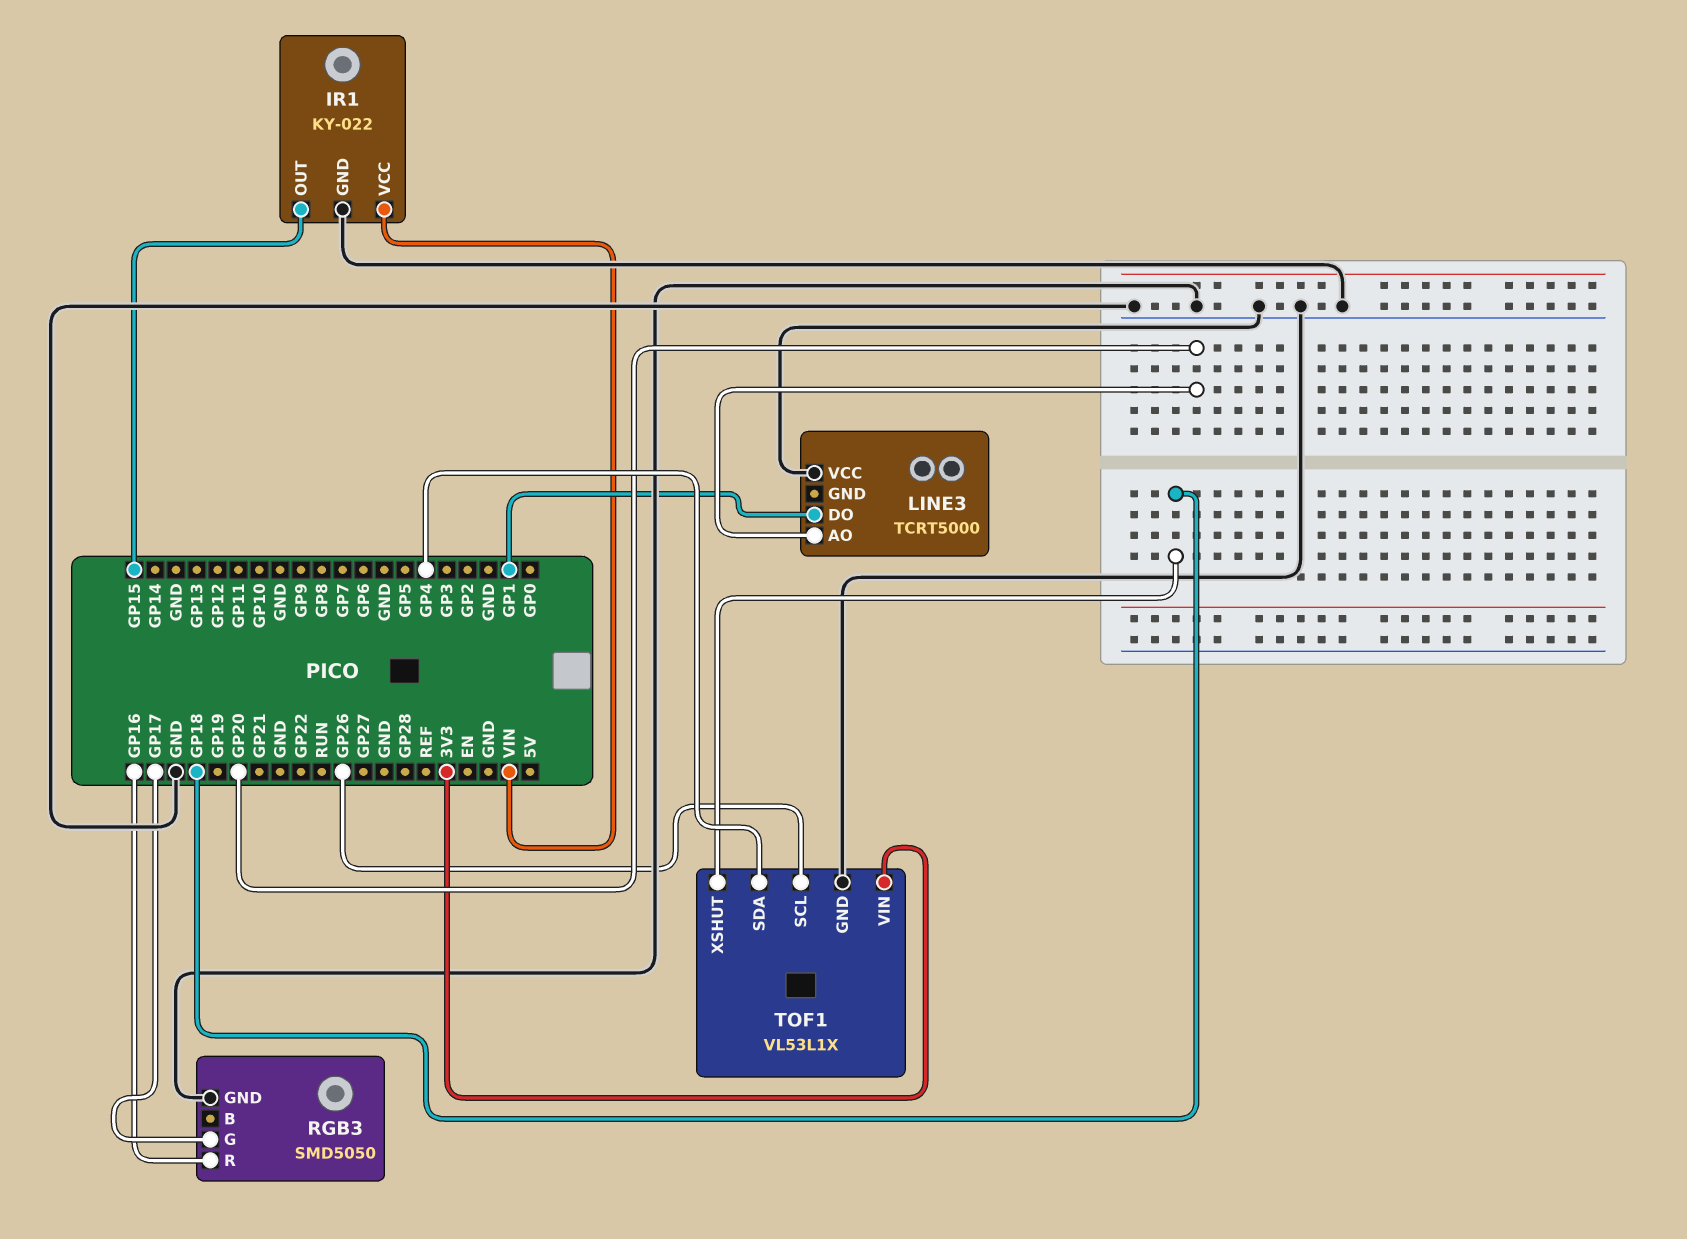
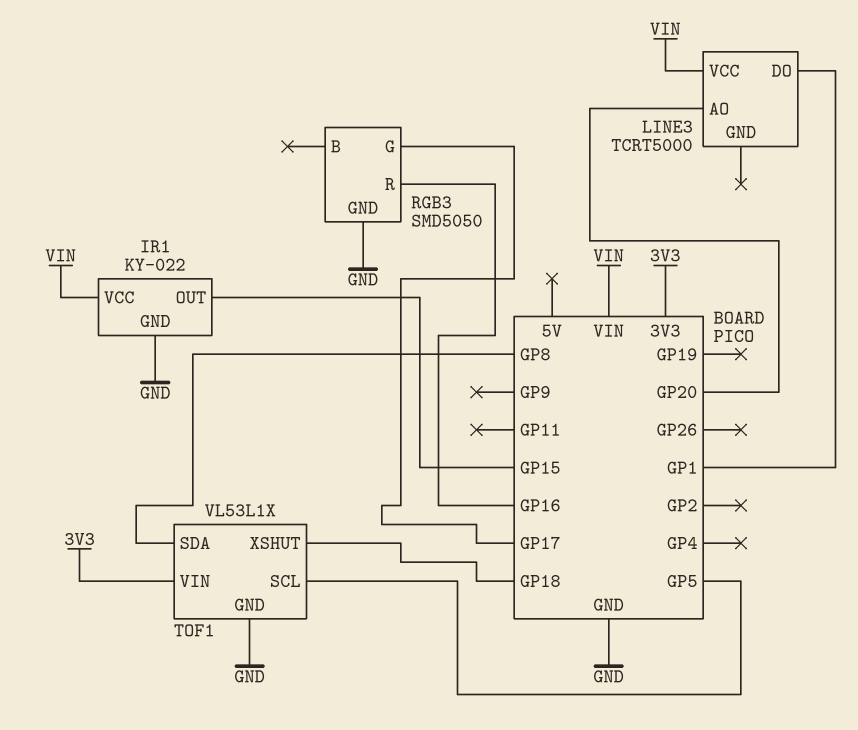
LINE3 pin VCC: GND -> VIN
TOF1 pin SCL: GP26 -> GP5
TOF1 pin SDA: GP4 -> GP8

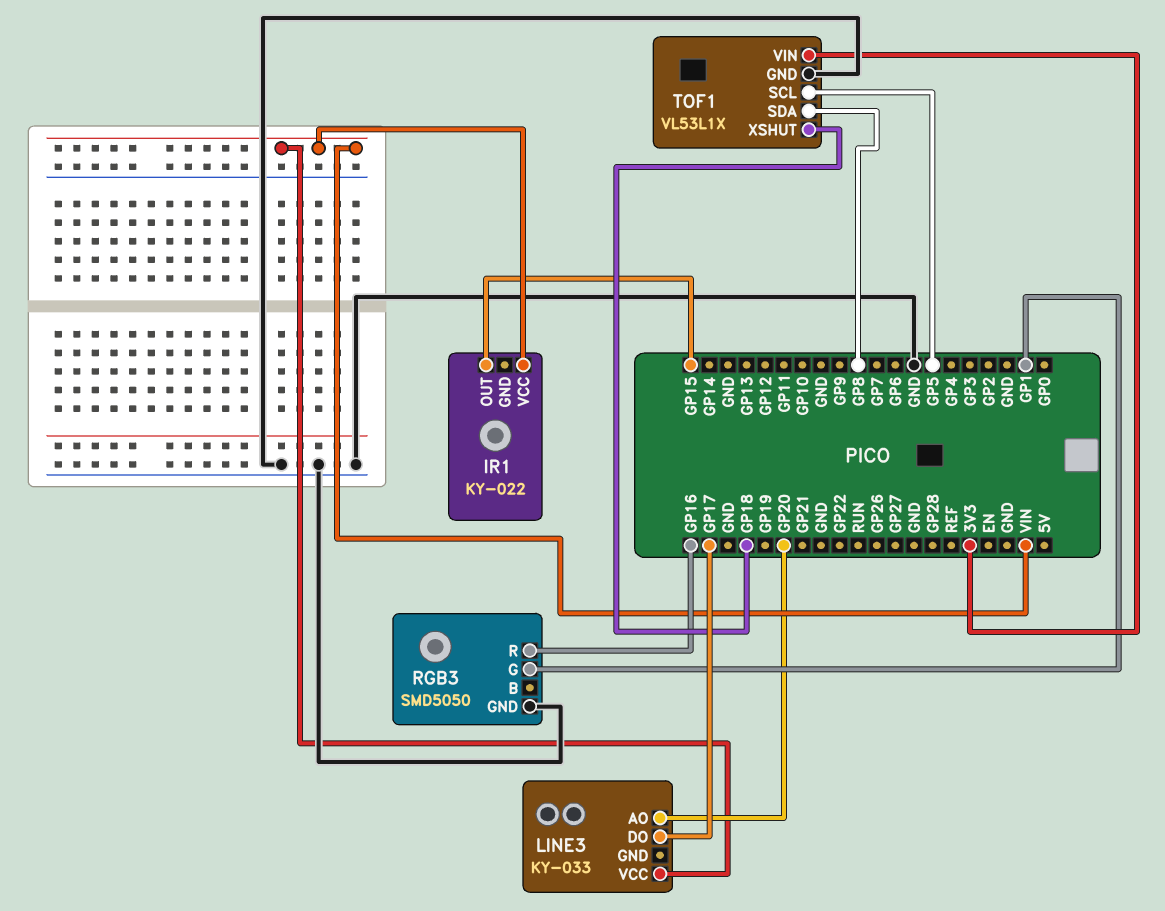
IR1 pin GND: GND -> none
LINE3: TCRT5000 -> KY-033
LINE3 pin DO: GP1 -> GP17
RGB3 pin G: GP17 -> GP1

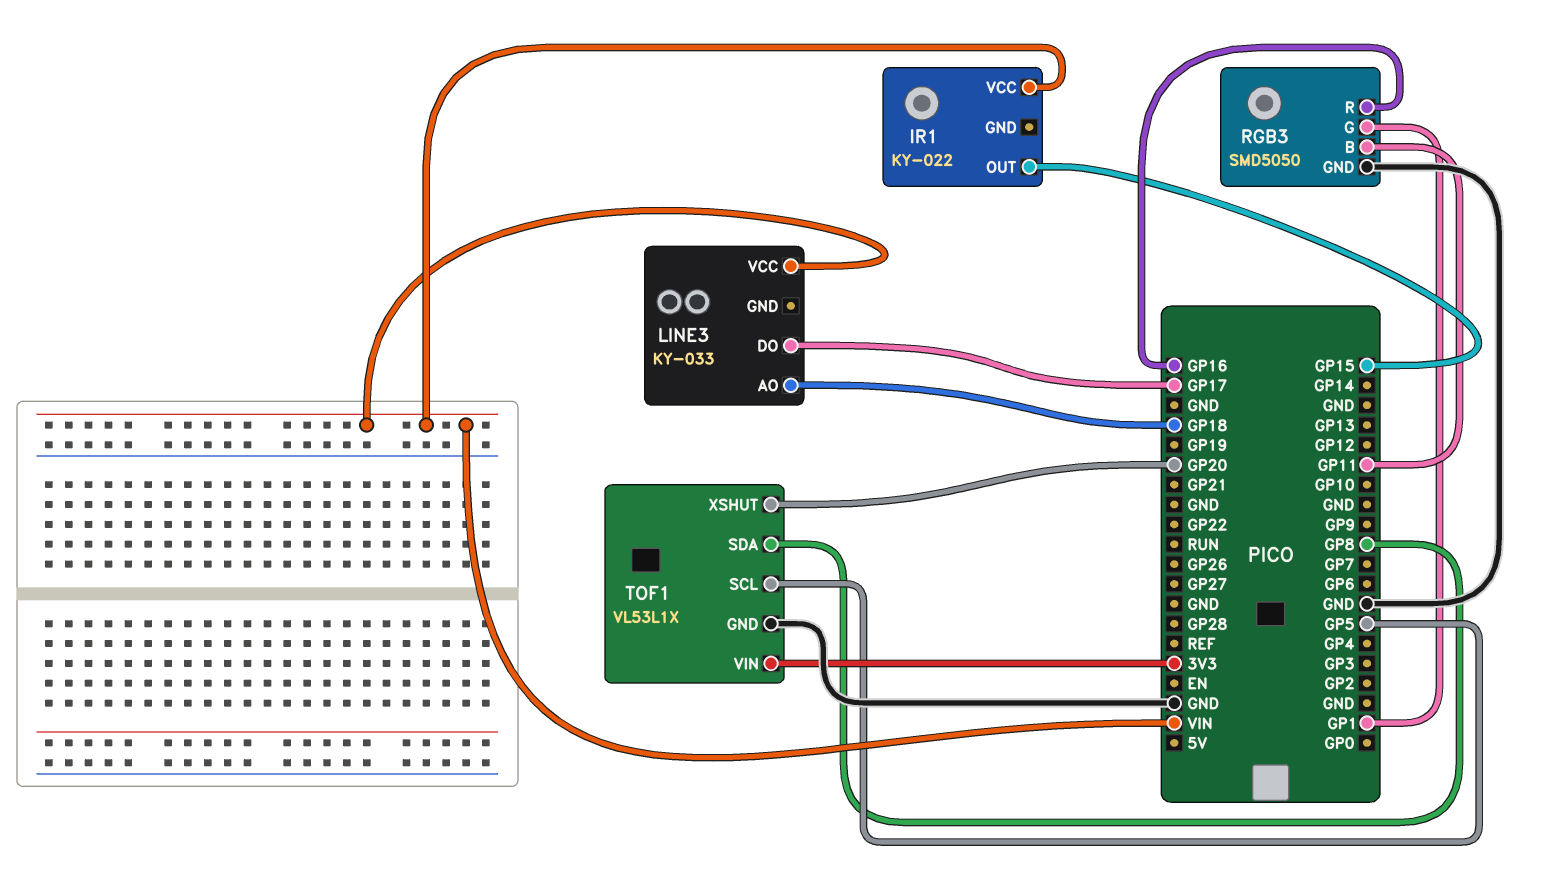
LINE3 pin AO: GP20 -> GP18
RGB3 pin B: none -> GP11
TOF1 pin XSHUT: GP18 -> GP20

